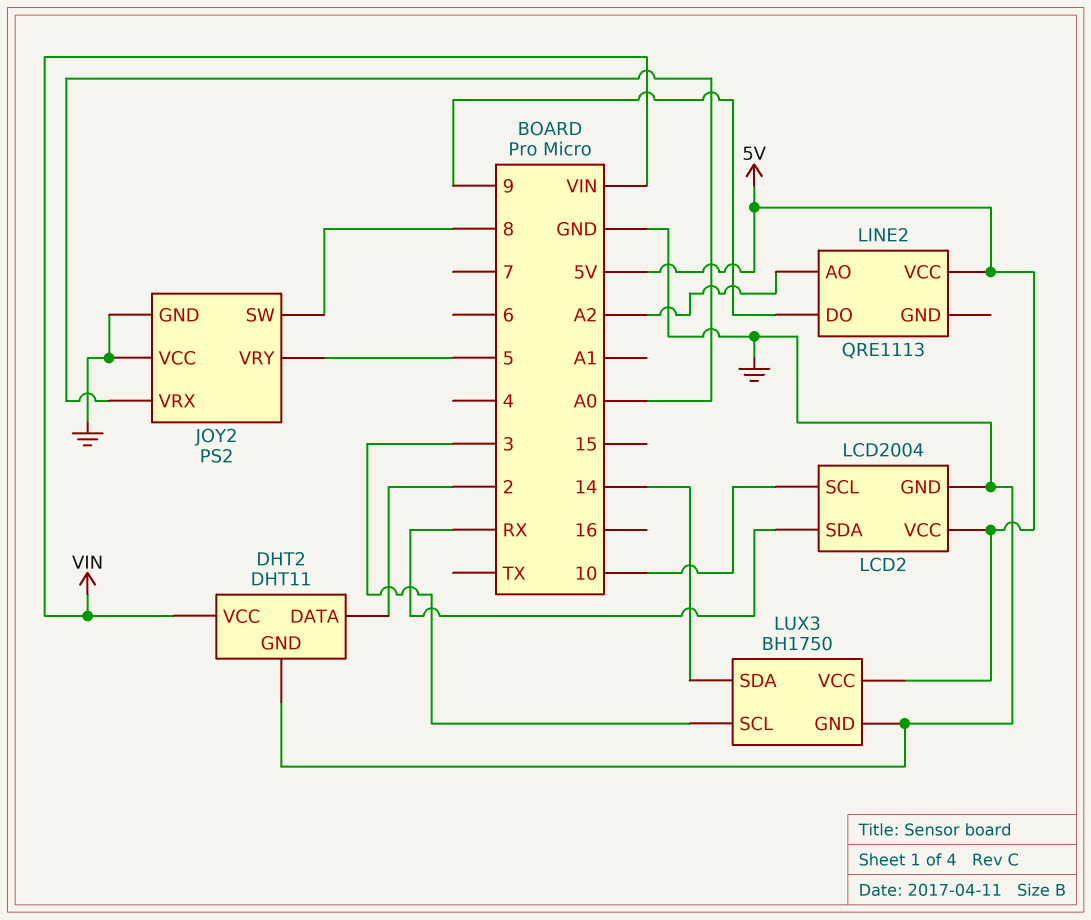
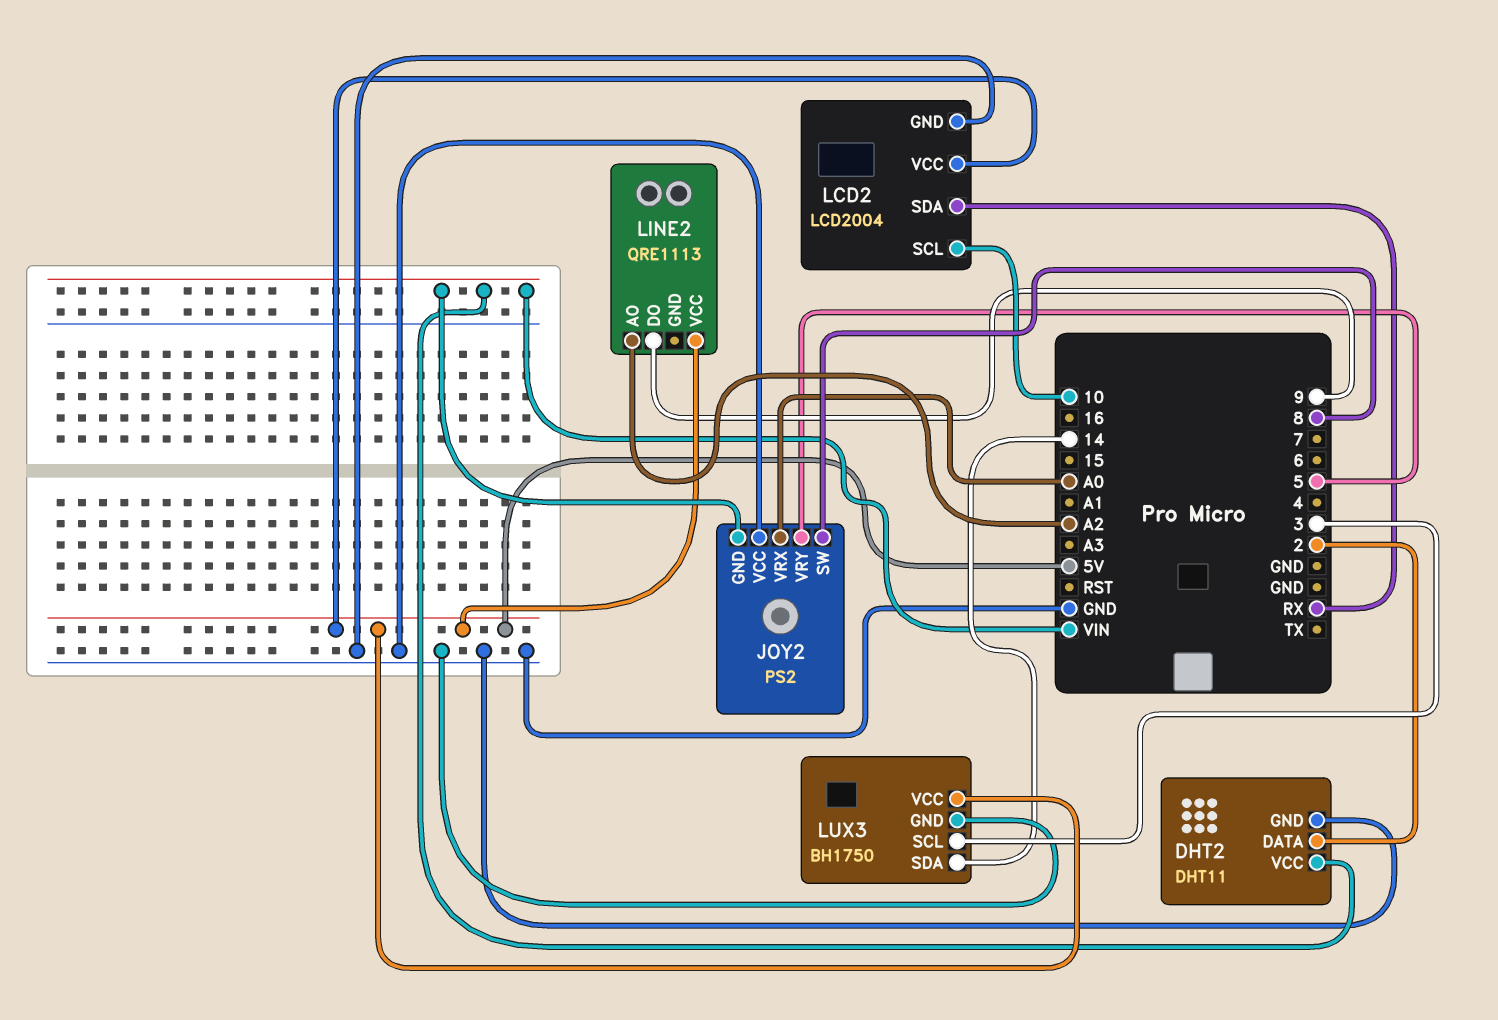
JOY2 pin GND: GND -> VIN

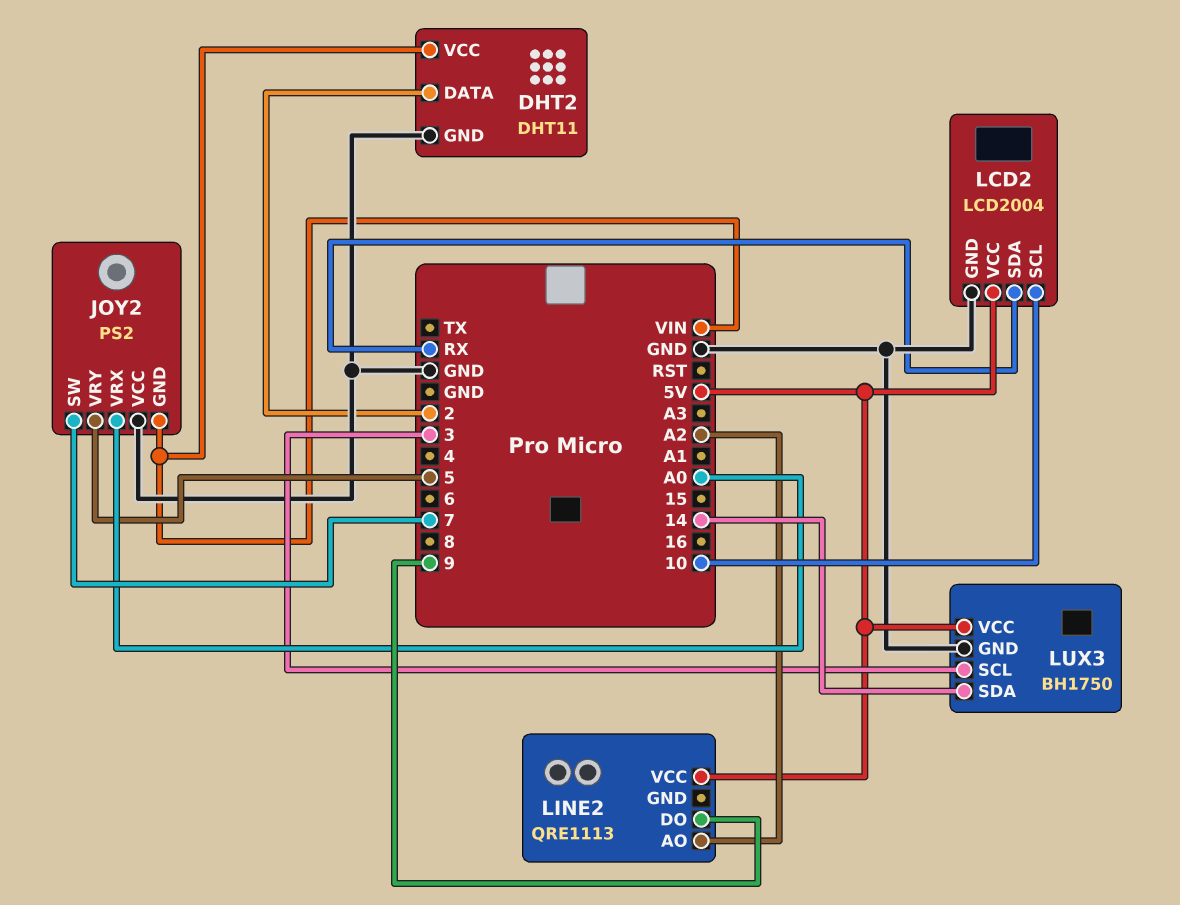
JOY2 pin SW: 8 -> 7

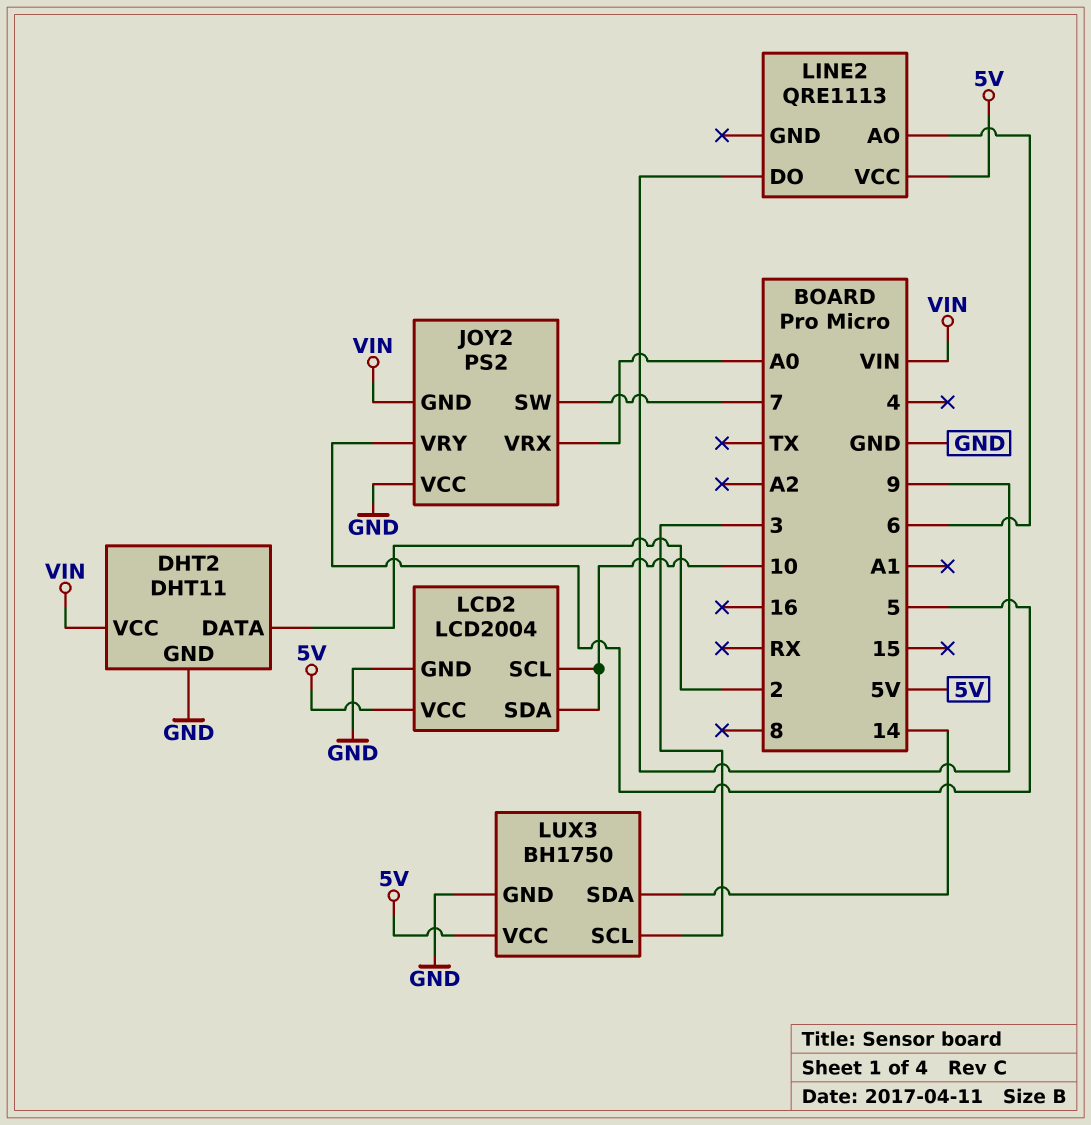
LCD2 pin SDA: RX -> 10
LINE2 pin AO: A2 -> 6

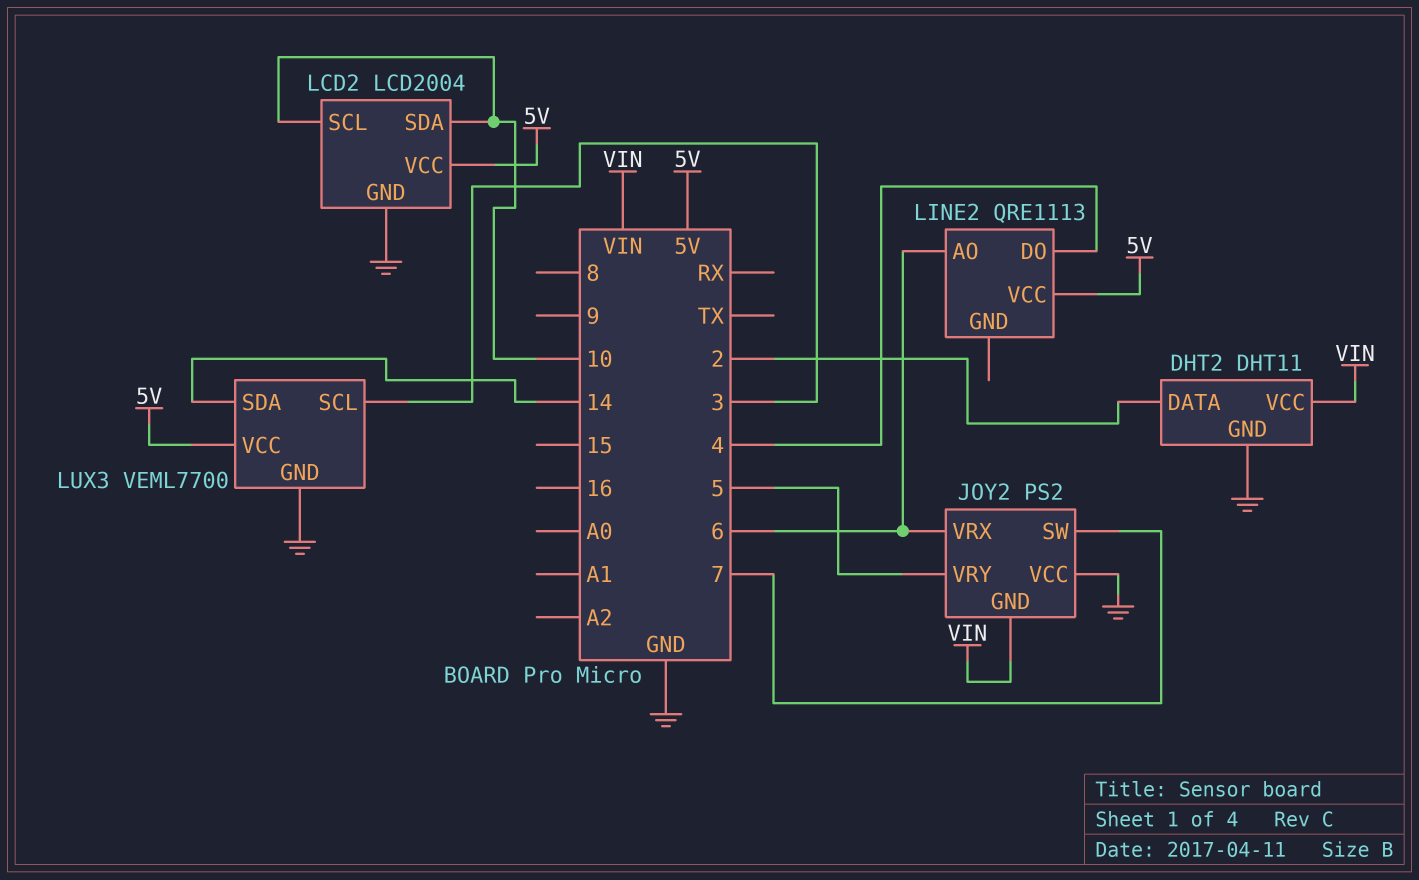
JOY2 pin VRX: A0 -> 6
LINE2 pin DO: 9 -> 4
LUX3: BH1750 -> VEML7700

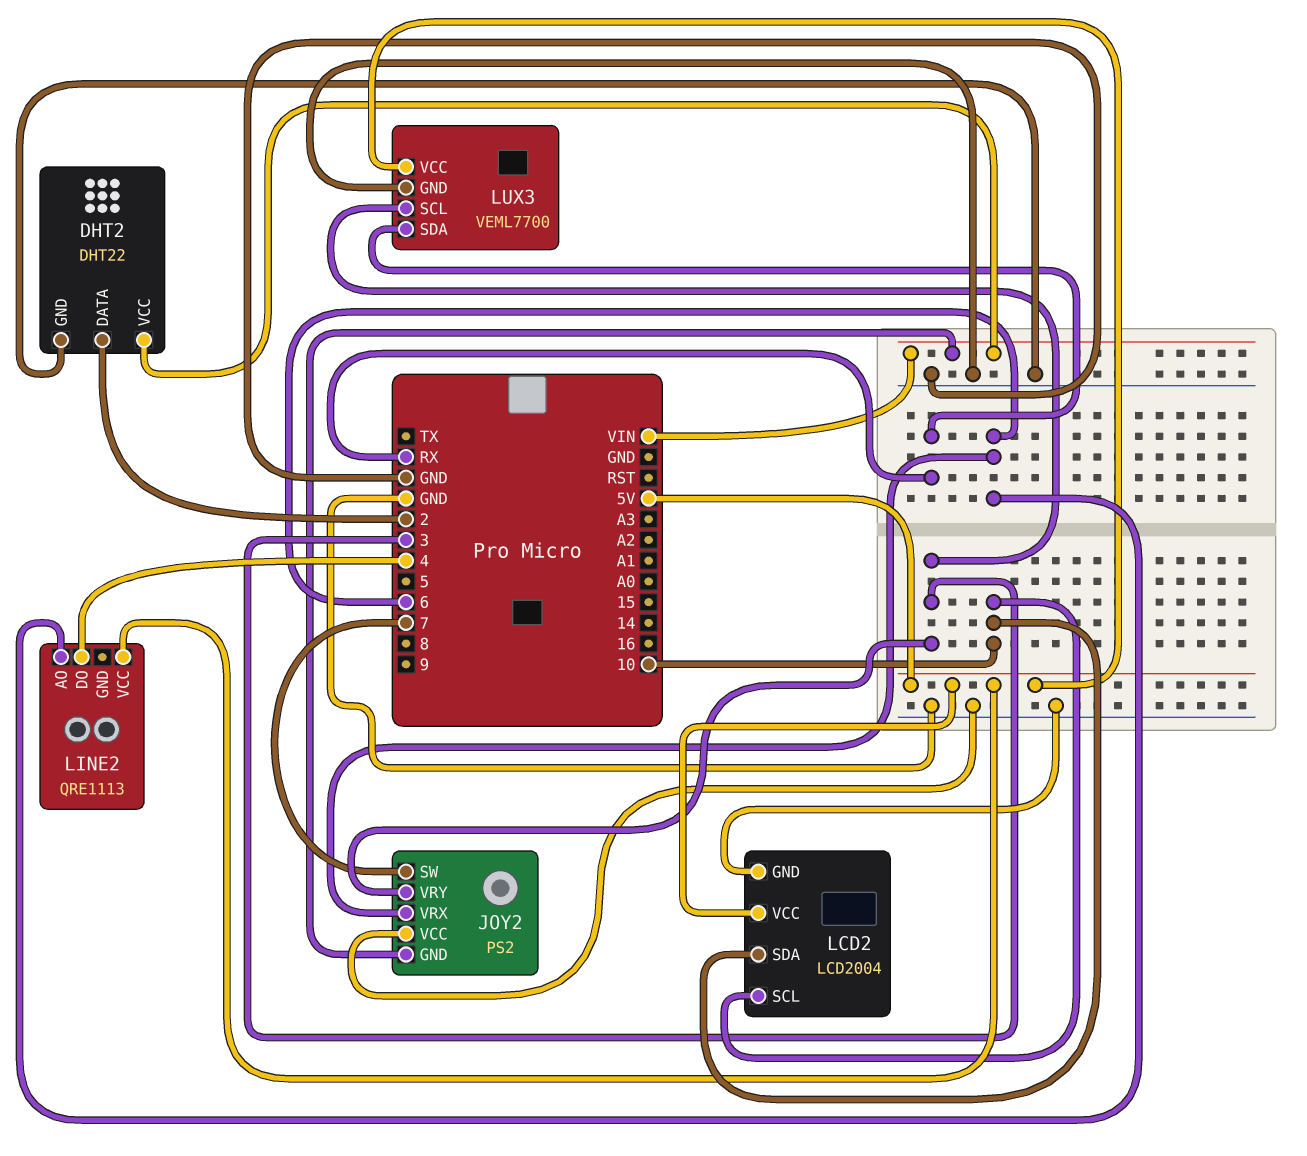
DHT2: DHT11 -> DHT22
JOY2 pin VRY: 5 -> 3
LUX3 pin SDA: 14 -> RX

